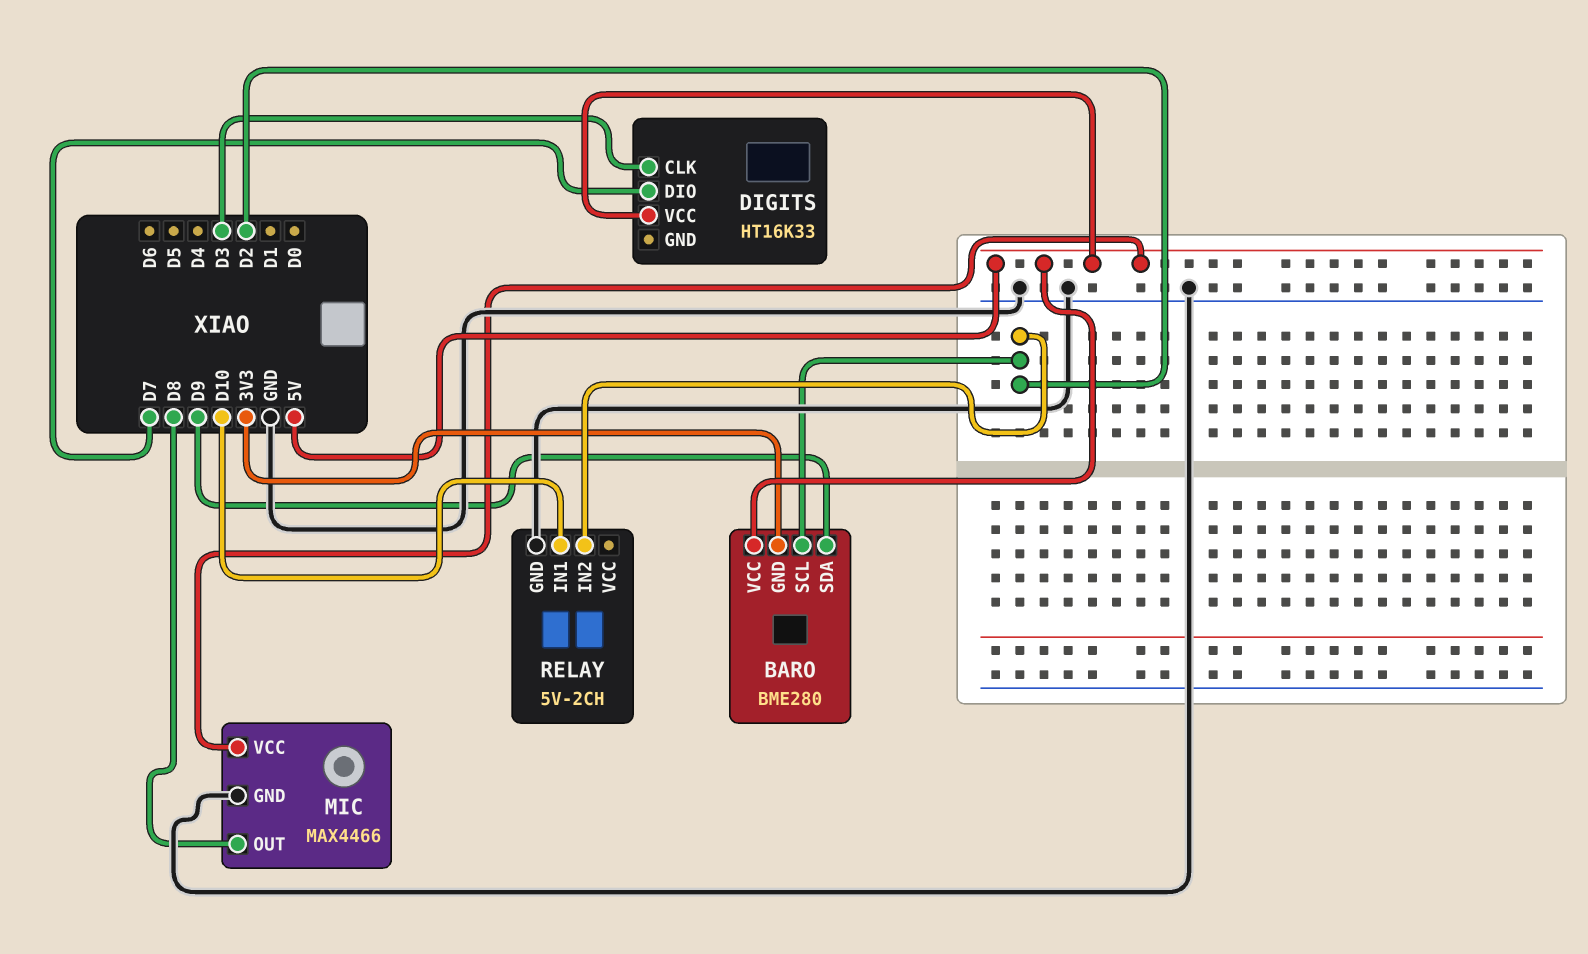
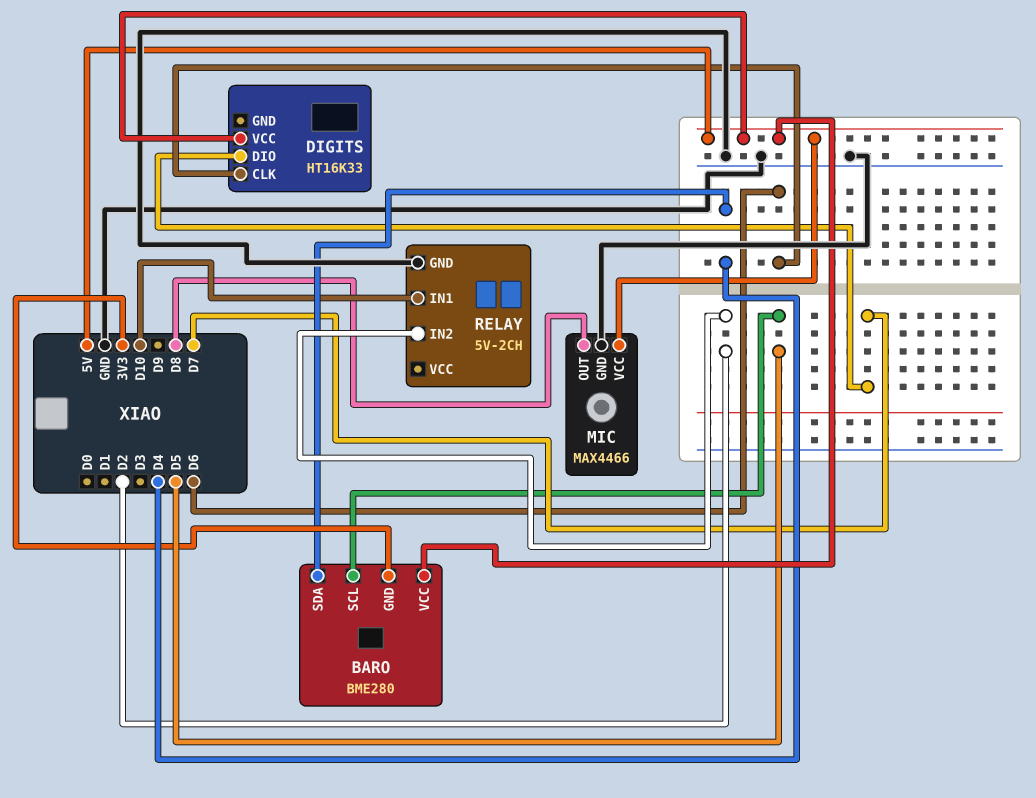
BARO pin SCL: D2 -> D5
BARO pin SDA: D9 -> D4
DIGITS pin CLK: D3 -> D6

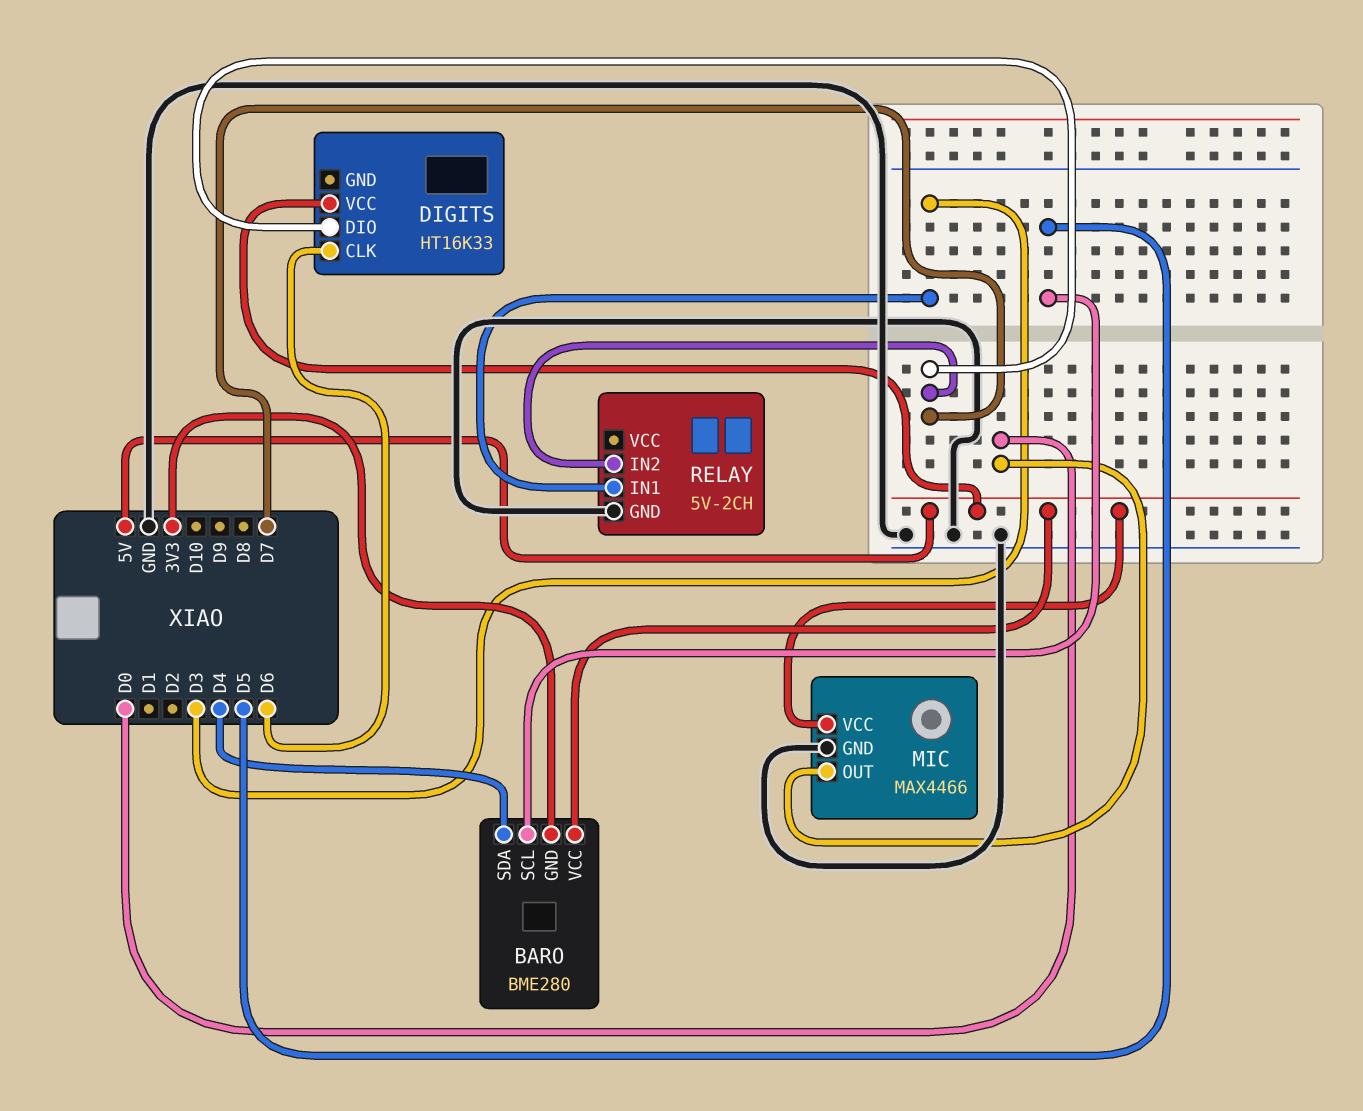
MIC pin OUT: D8 -> D0
RELAY pin IN1: D10 -> D3
RELAY pin IN2: D2 -> D7

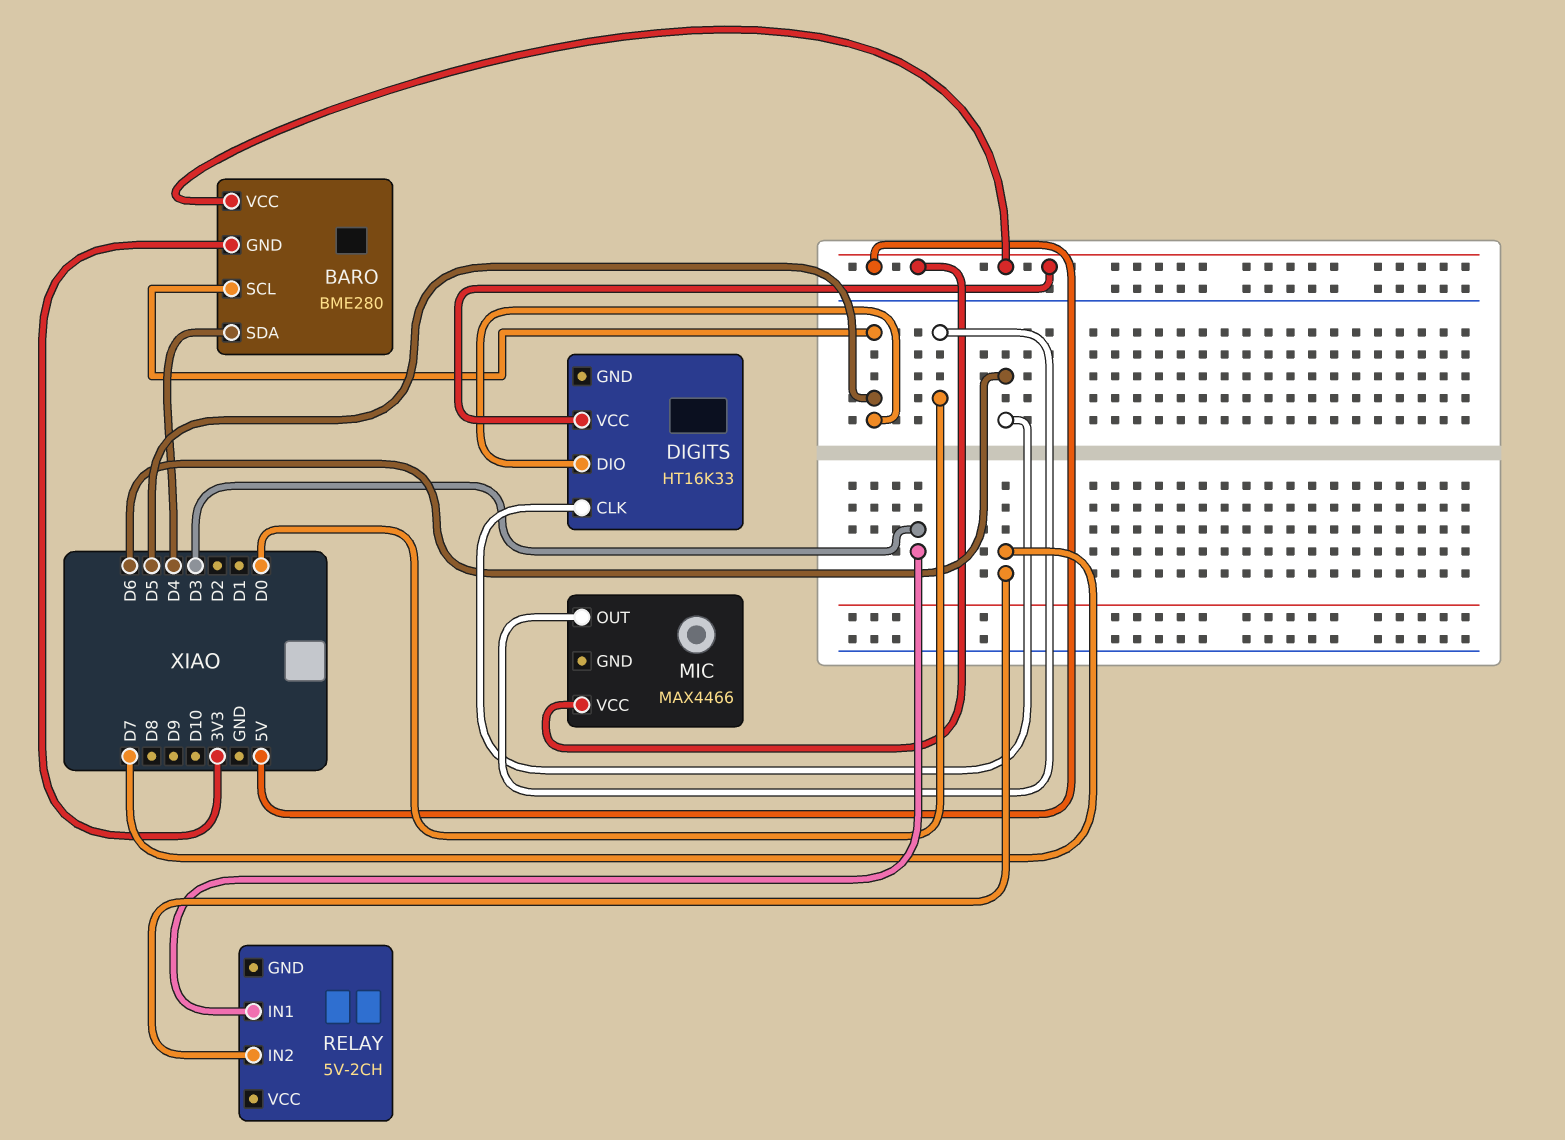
DIGITS pin DIO: D7 -> D5
MIC pin GND: GND -> none
RELAY pin GND: GND -> none

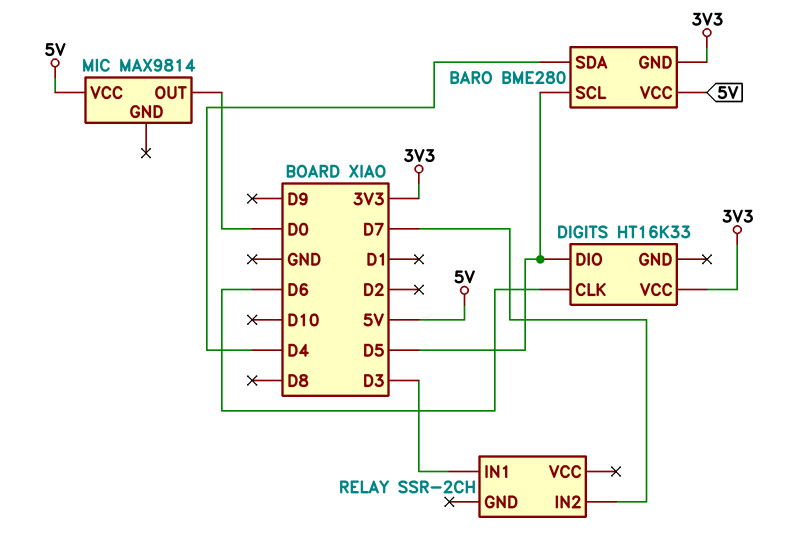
DIGITS pin VCC: 5V -> 3V3
MIC: MAX4466 -> MAX9814
RELAY: 5V-2CH -> SSR-2CH

